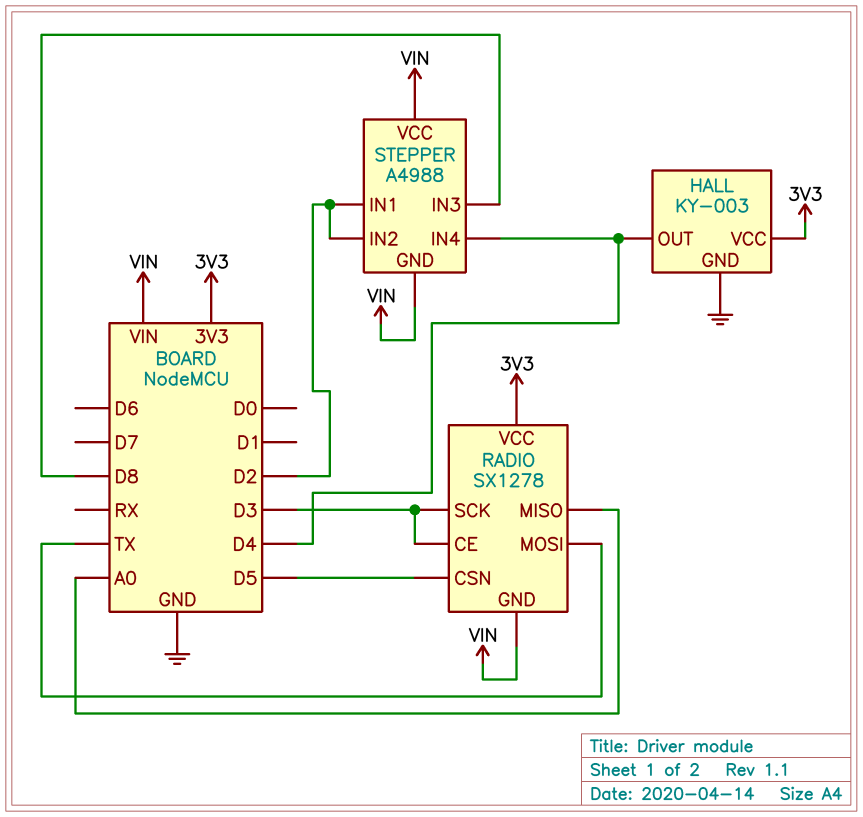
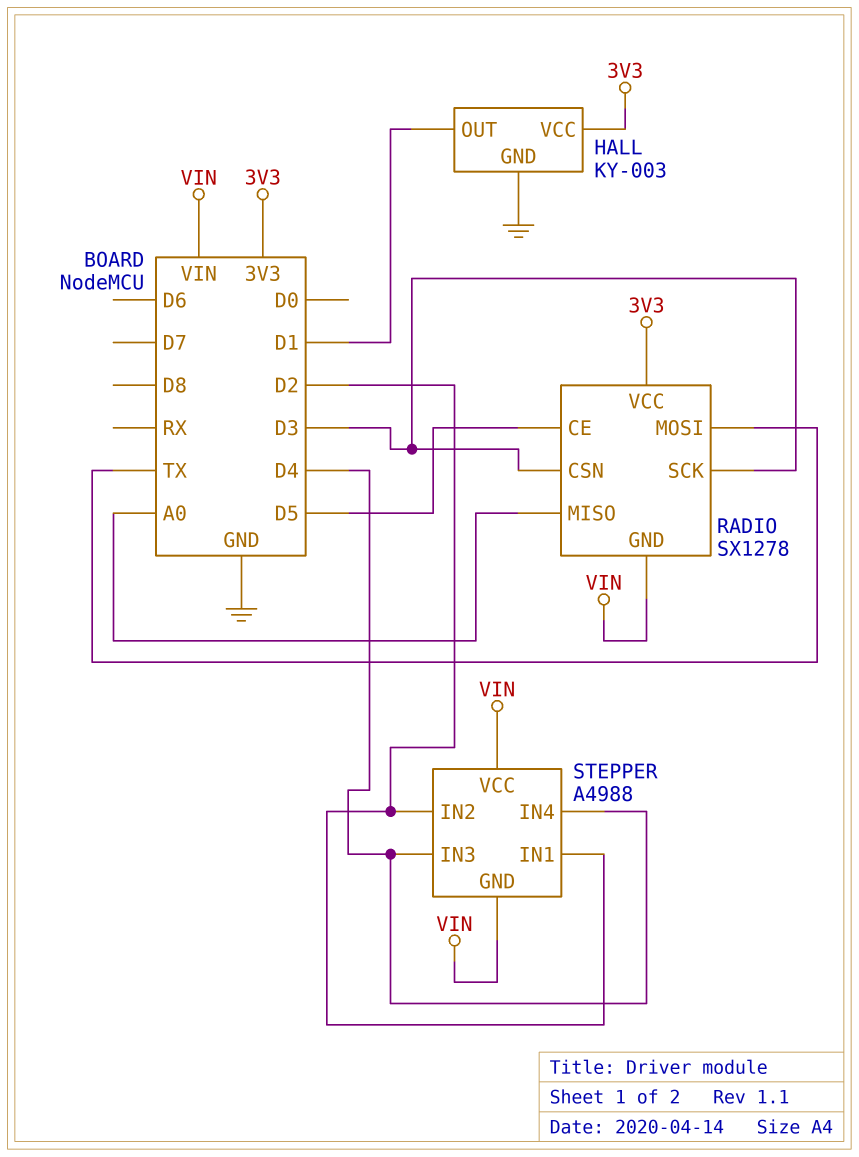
HALL pin OUT: D4 -> D1
RADIO pin CE: D3 -> D5
RADIO pin CSN: D5 -> D3
STEPPER pin IN3: D8 -> D4

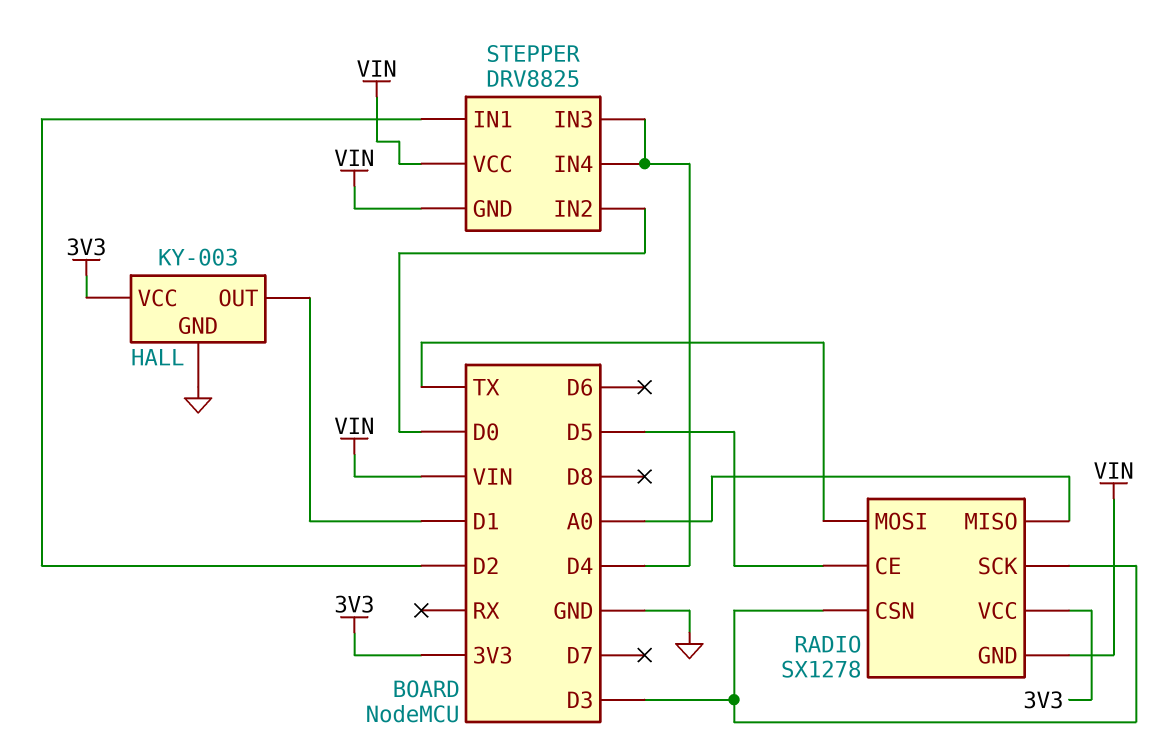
STEPPER: A4988 -> DRV8825
STEPPER pin IN2: D2 -> D0

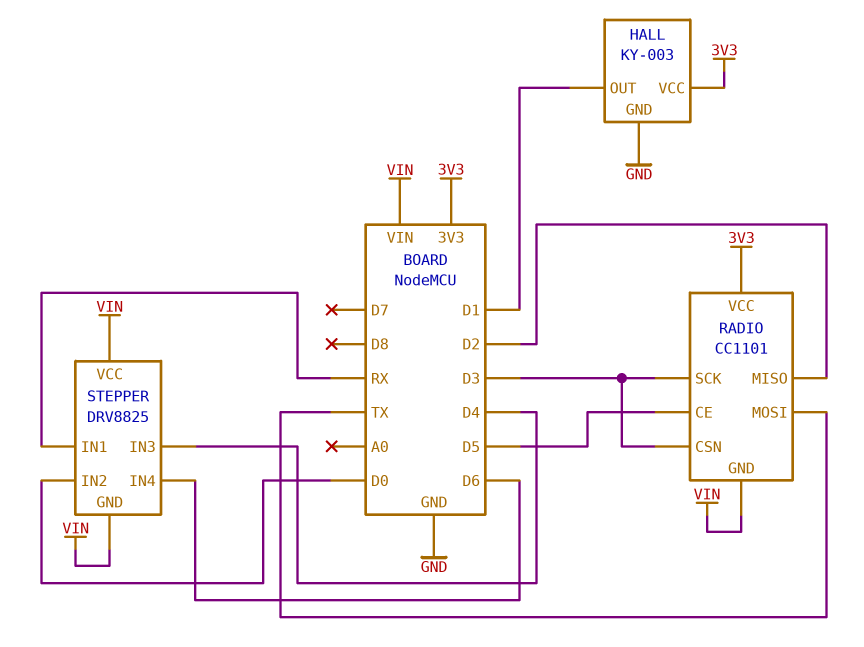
RADIO: SX1278 -> CC1101
RADIO pin MISO: A0 -> D2
STEPPER pin IN1: D2 -> RX
STEPPER pin IN4: D4 -> D6

